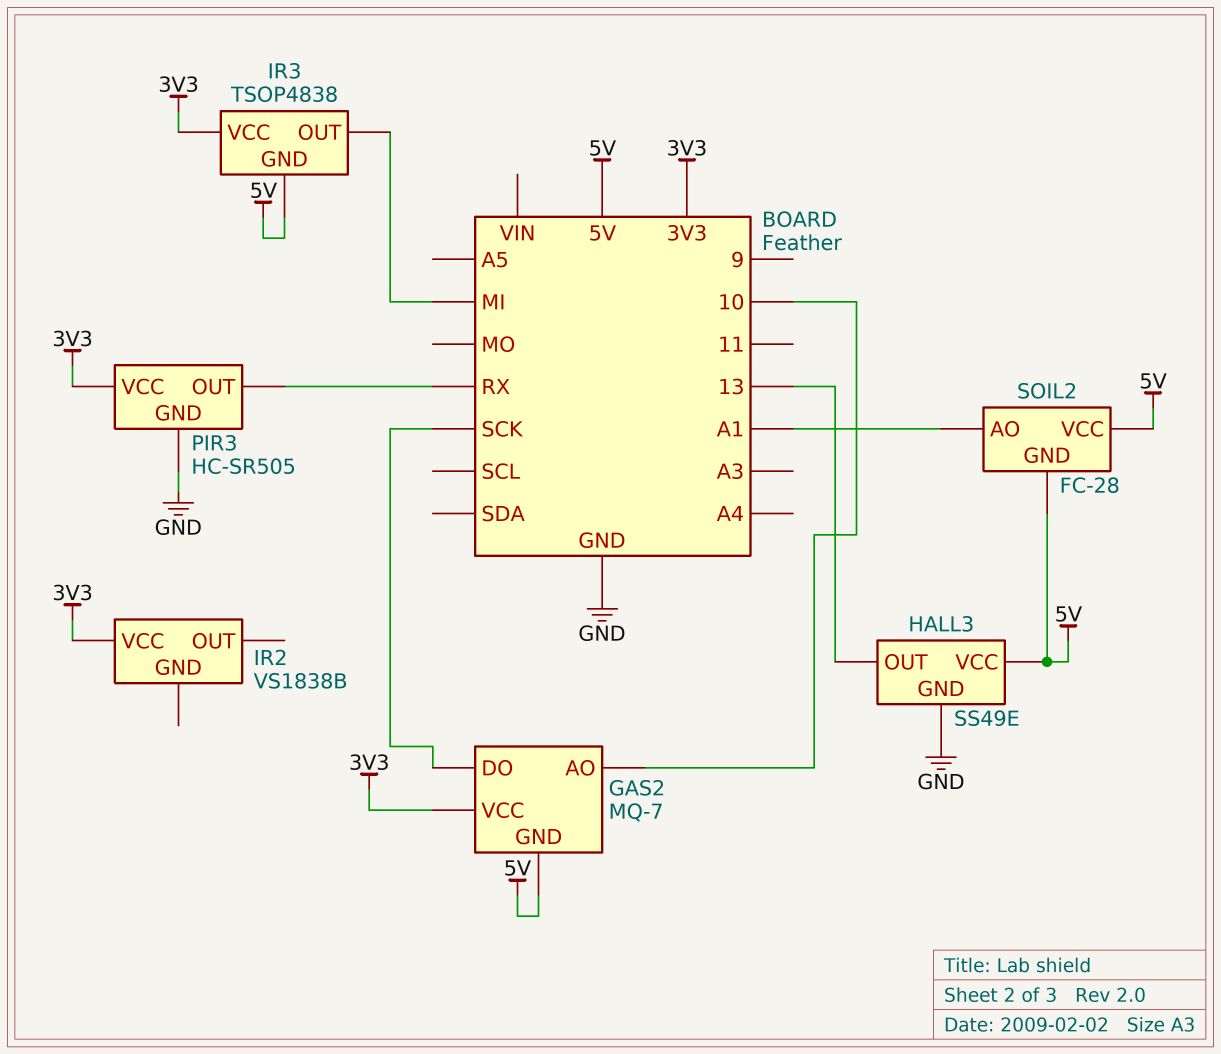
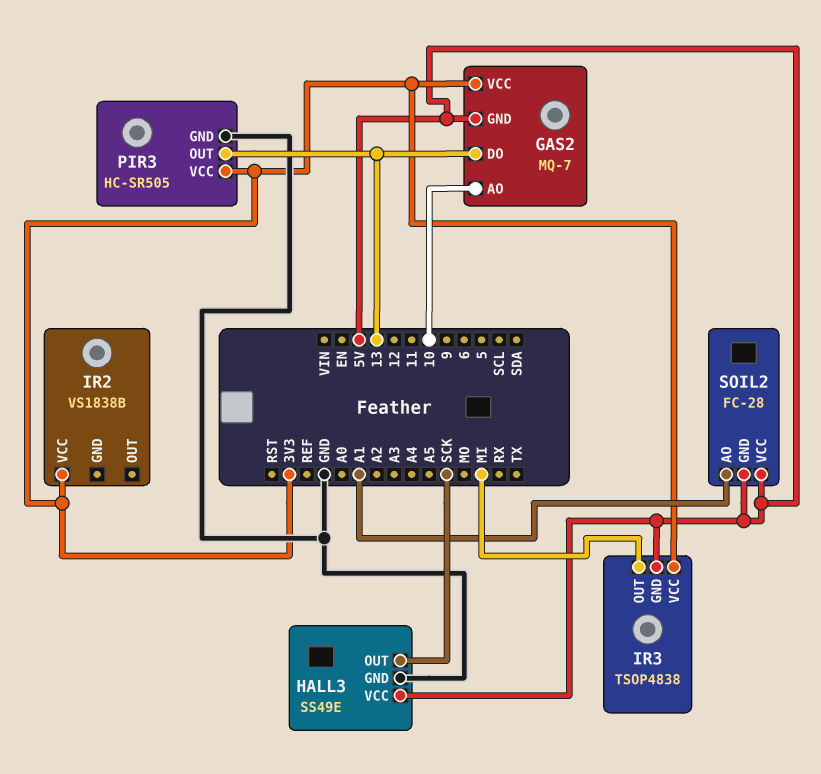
GAS2 pin DO: SCK -> 13
HALL3 pin OUT: 13 -> SCK
PIR3 pin OUT: RX -> 13

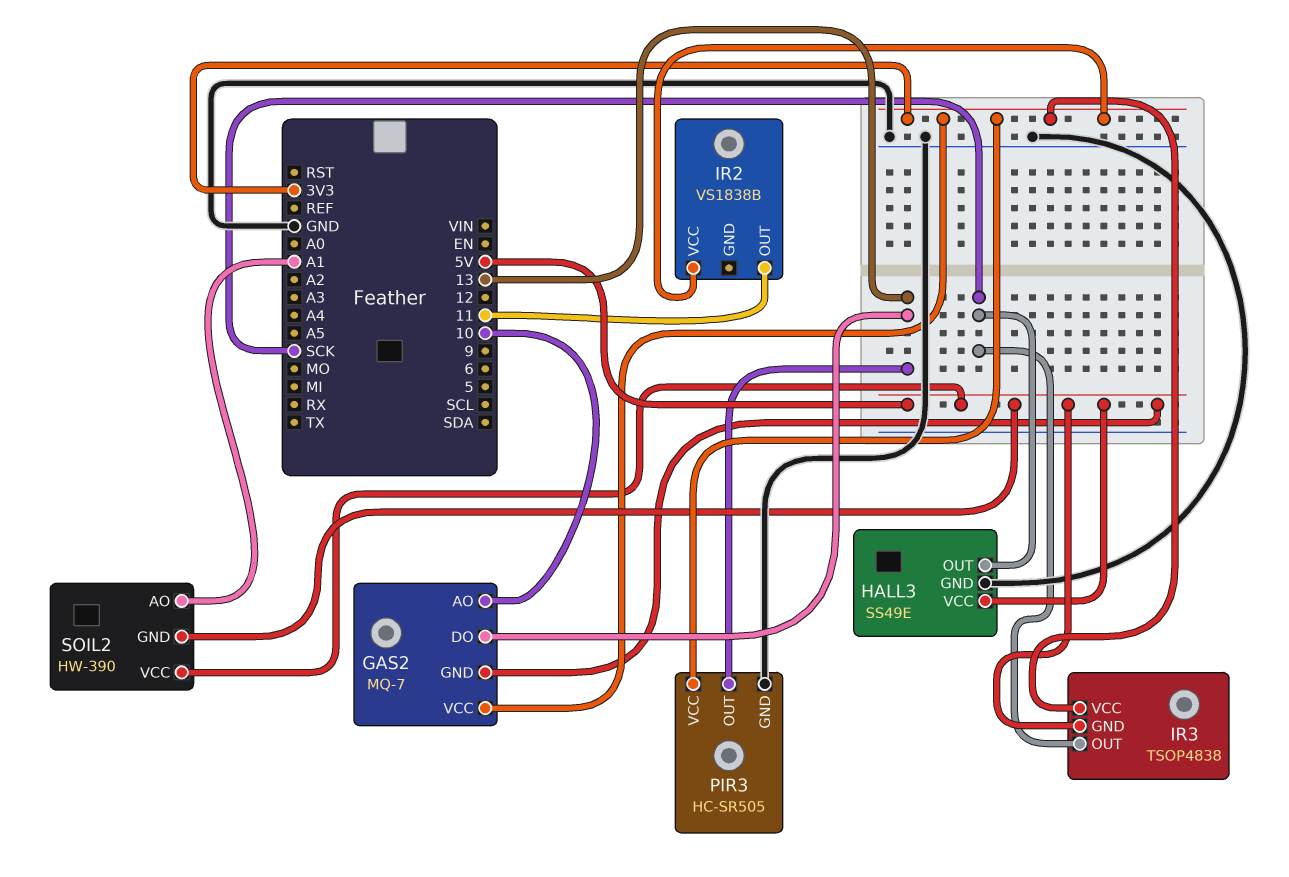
IR2 pin OUT: none -> 11
IR3 pin OUT: MI -> SCK
SOIL2: FC-28 -> HW-390

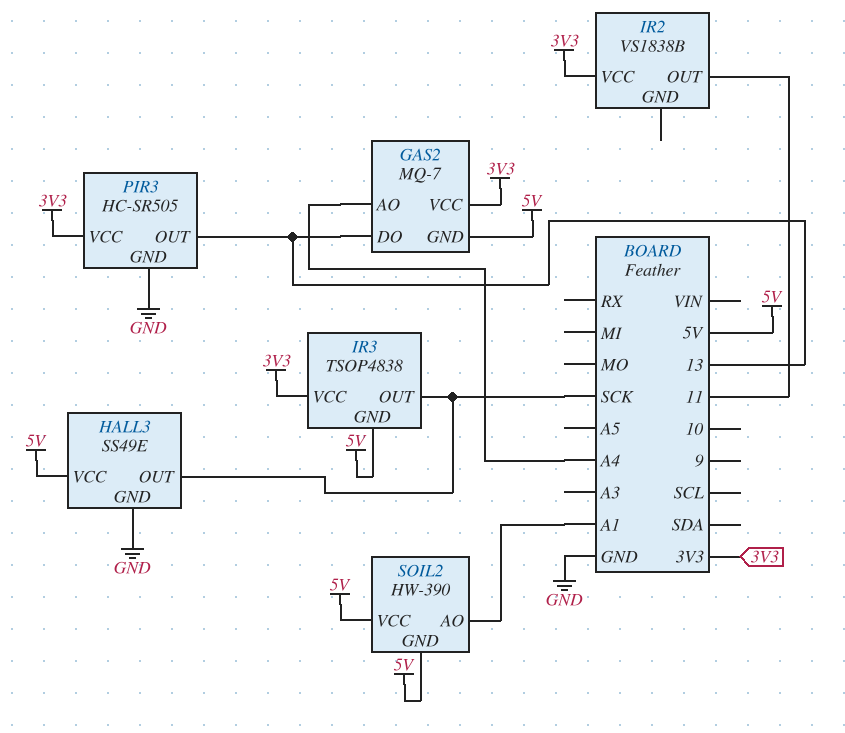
GAS2 pin AO: 10 -> A4

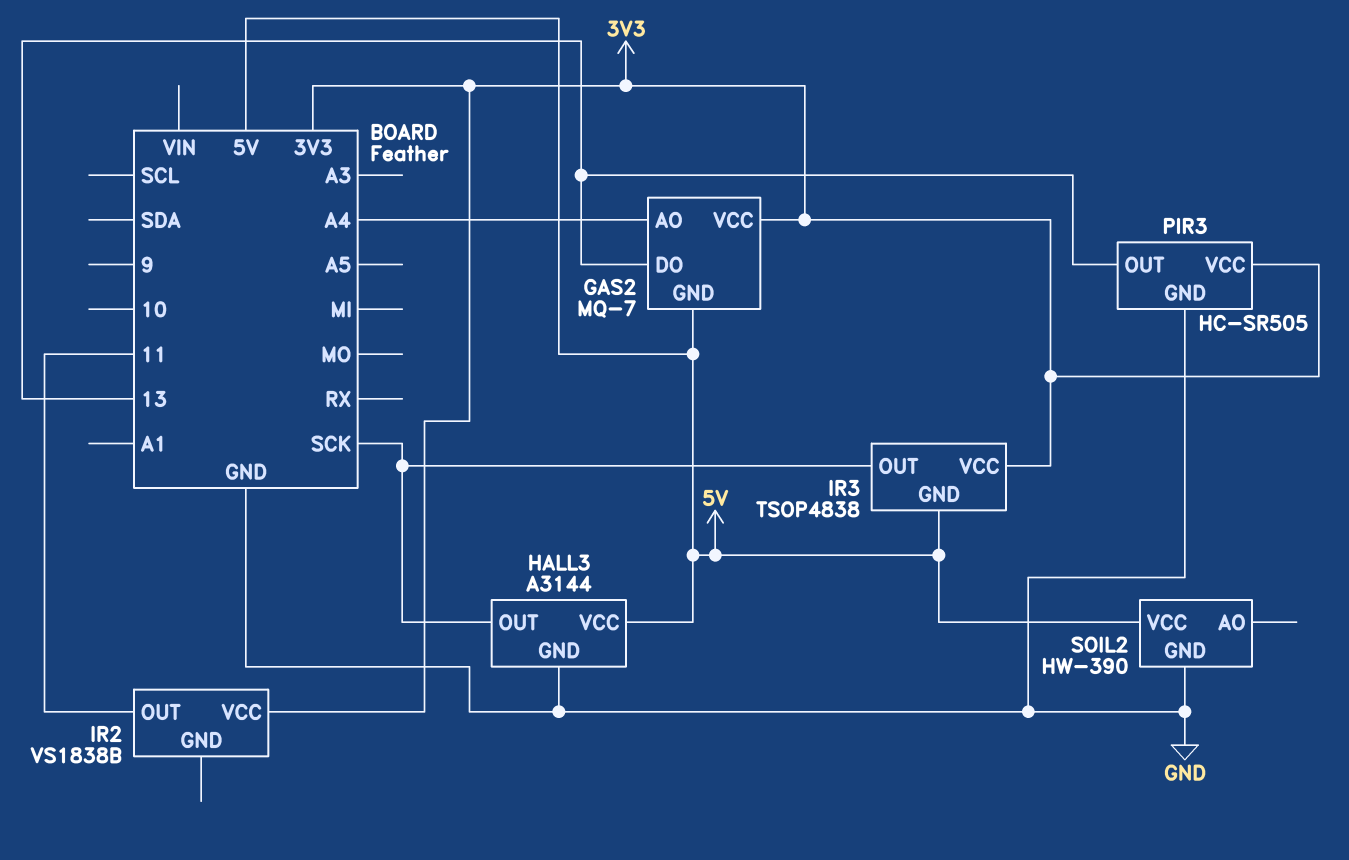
HALL3: SS49E -> A3144
SOIL2 pin AO: A1 -> none
SOIL2 pin GND: 5V -> GND

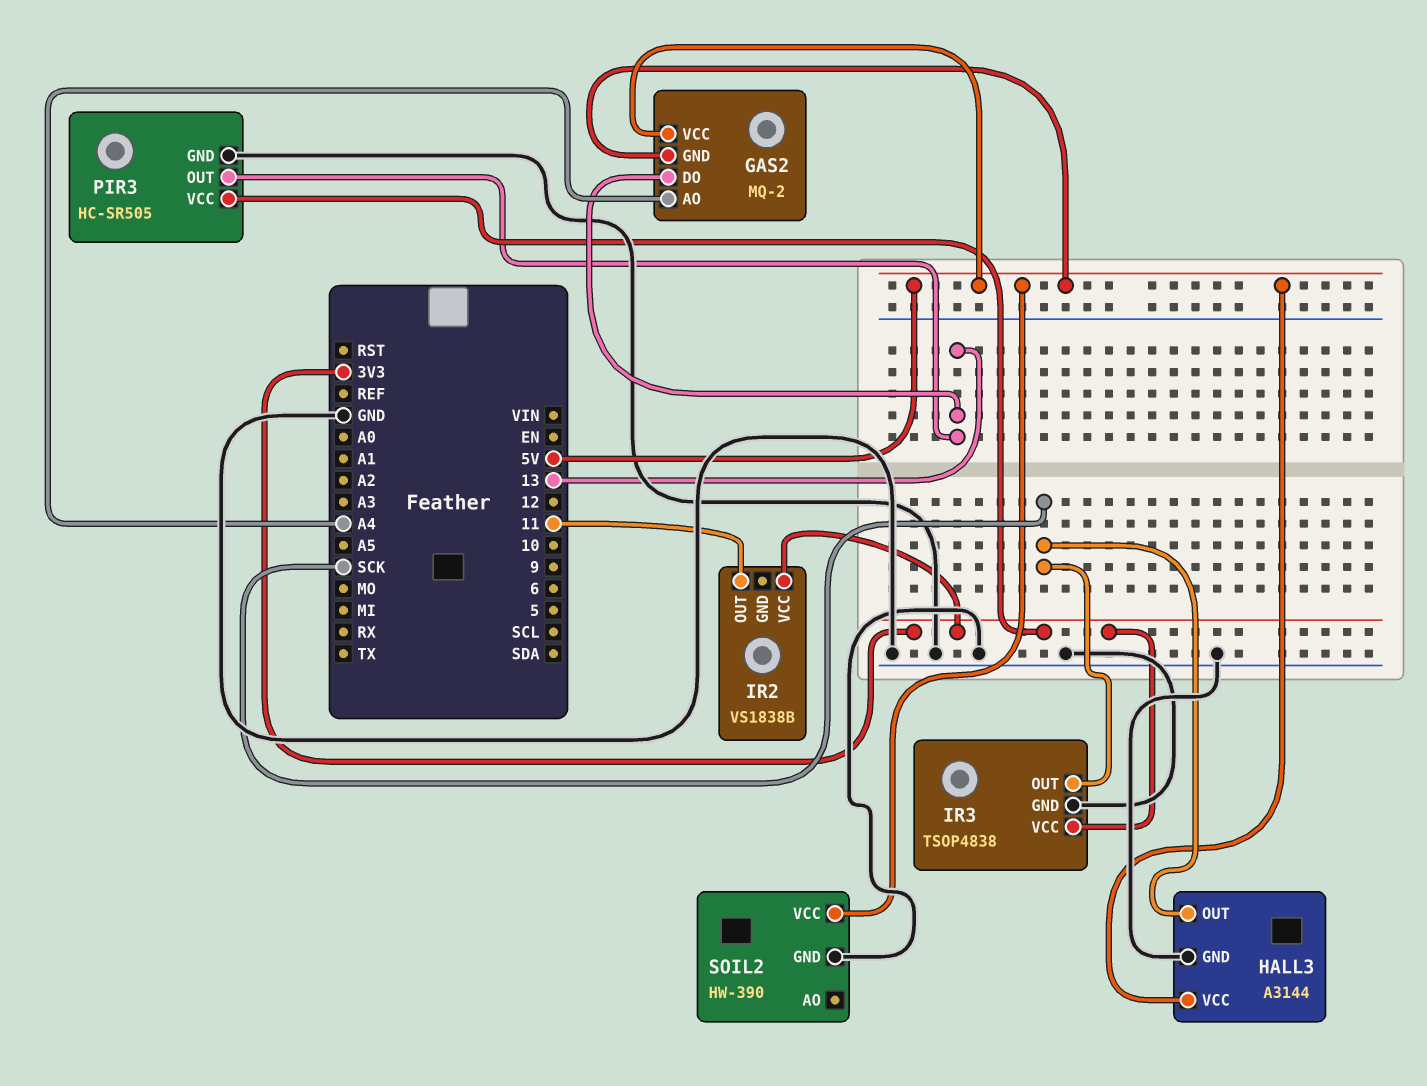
GAS2: MQ-7 -> MQ-2
GAS2 pin VCC: 3V3 -> 5V
IR3 pin GND: 5V -> GND

